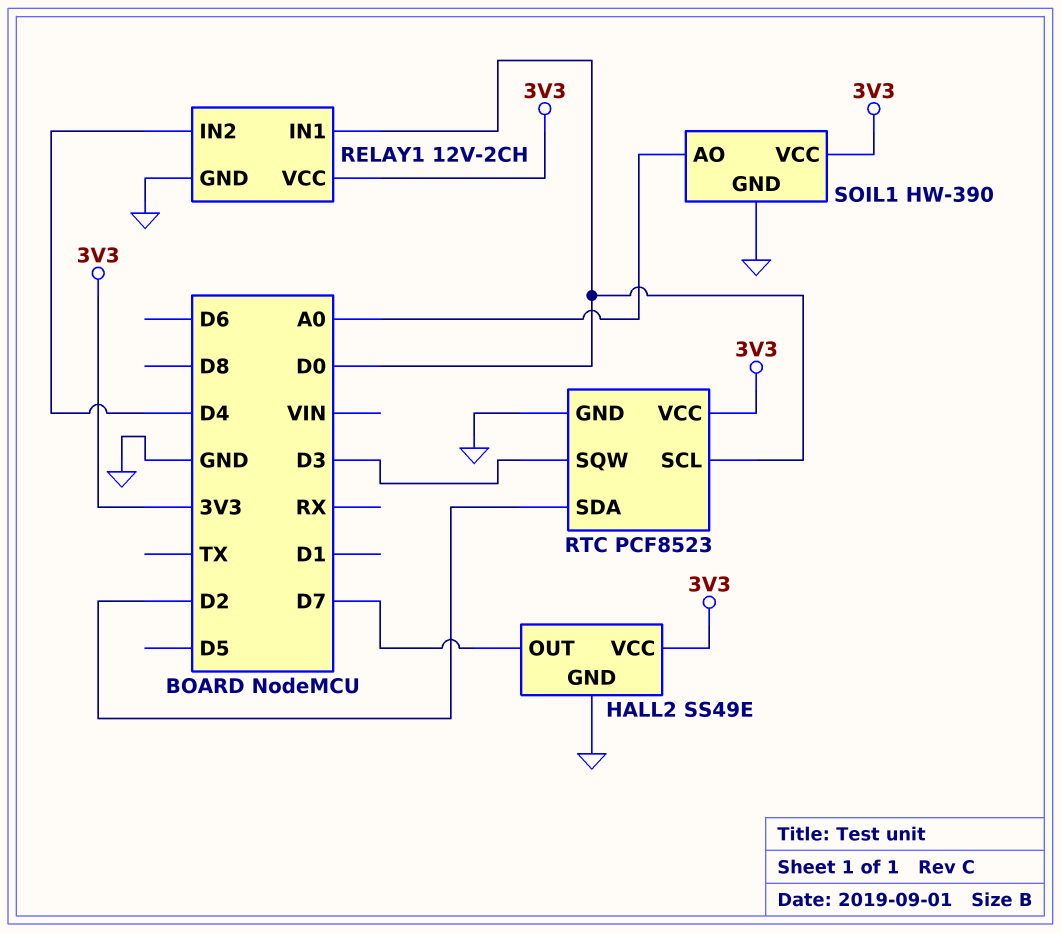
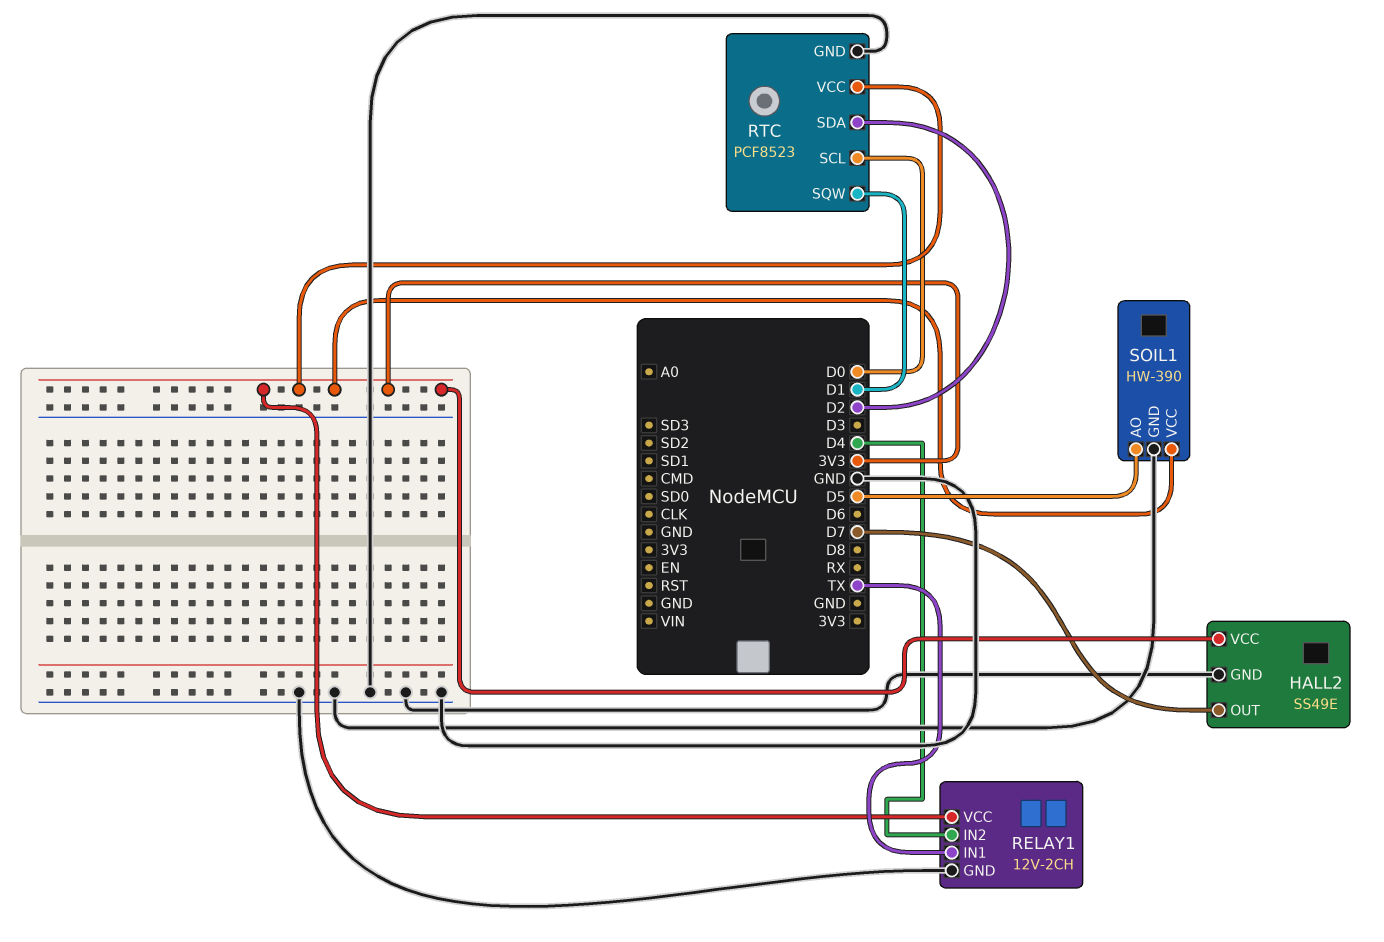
RELAY1 pin IN1: D0 -> TX
RTC pin SQW: D3 -> D1
SOIL1 pin AO: A0 -> D5

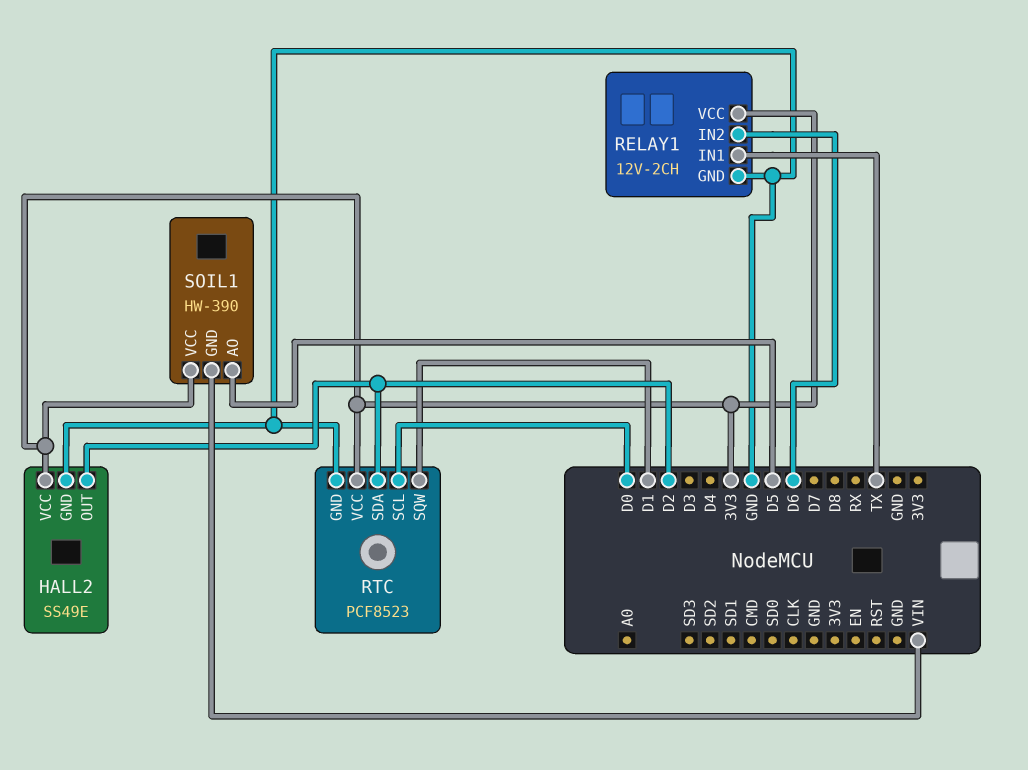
HALL2 pin OUT: D7 -> D2
RELAY1 pin IN2: D4 -> D6
SOIL1 pin GND: GND -> VIN

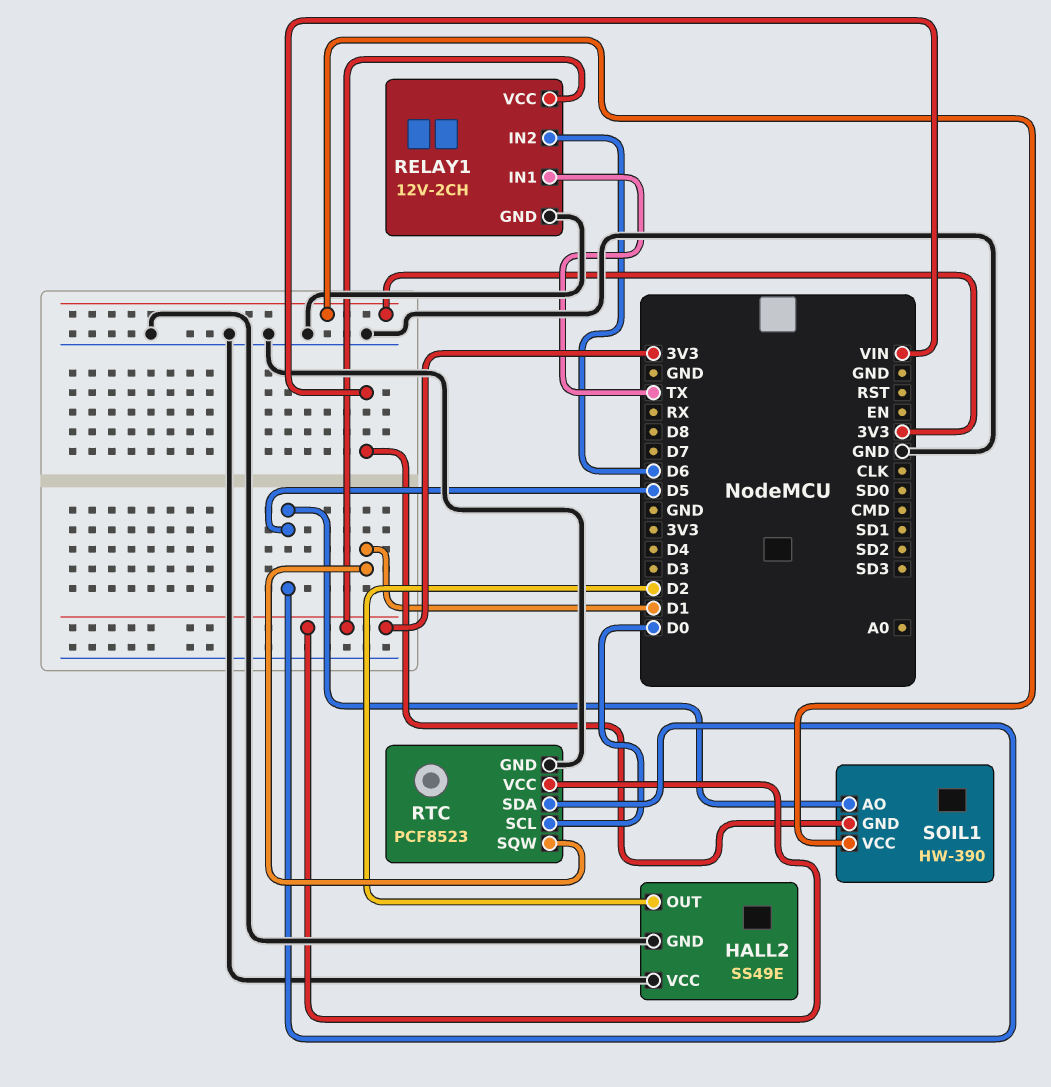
HALL2 pin VCC: 3V3 -> GND
RTC pin SDA: D2 -> D5

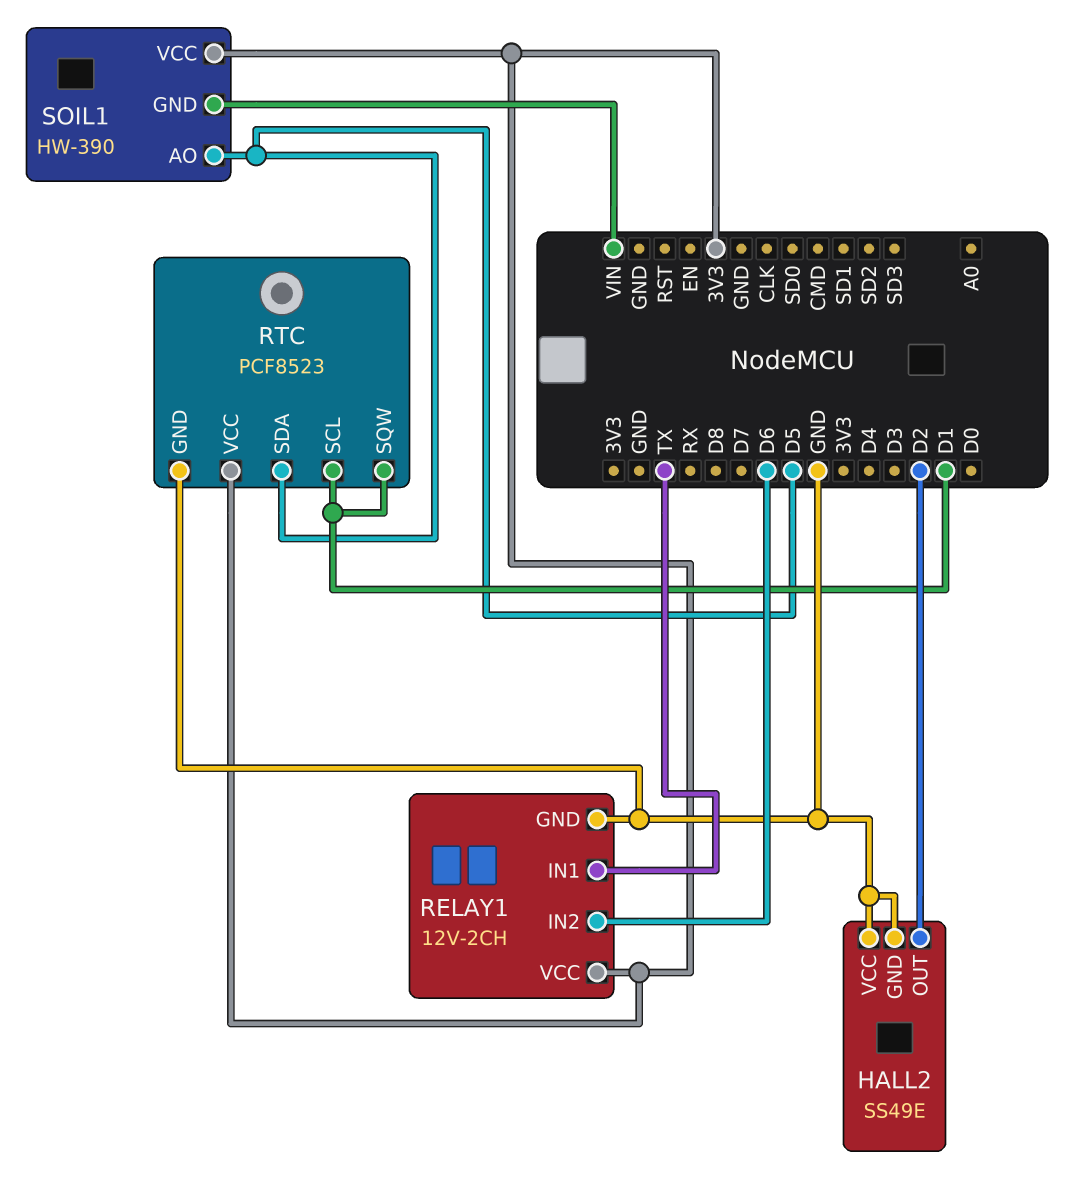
RTC pin SCL: D0 -> D1

